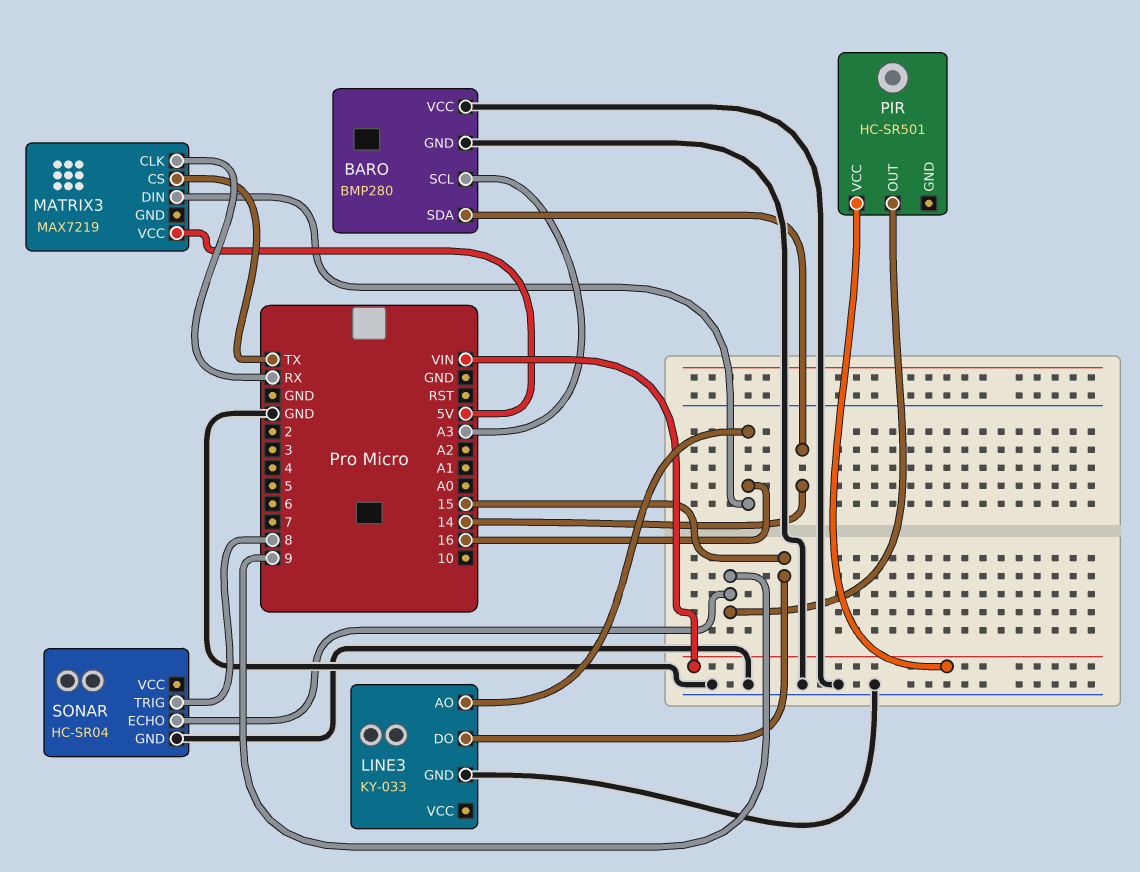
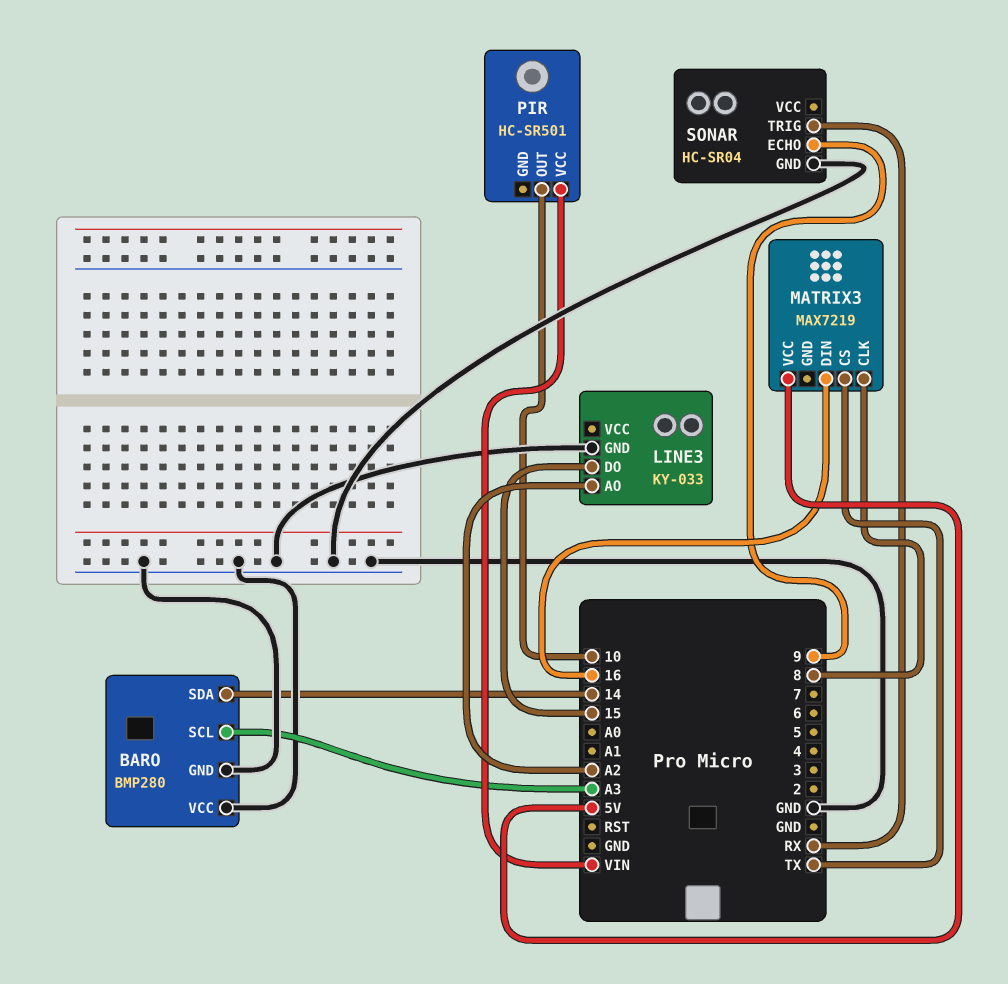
LINE3 pin AO: 16 -> A2
MATRIX3 pin CLK: RX -> 8
PIR pin OUT: 9 -> 10
SONAR pin TRIG: 8 -> RX

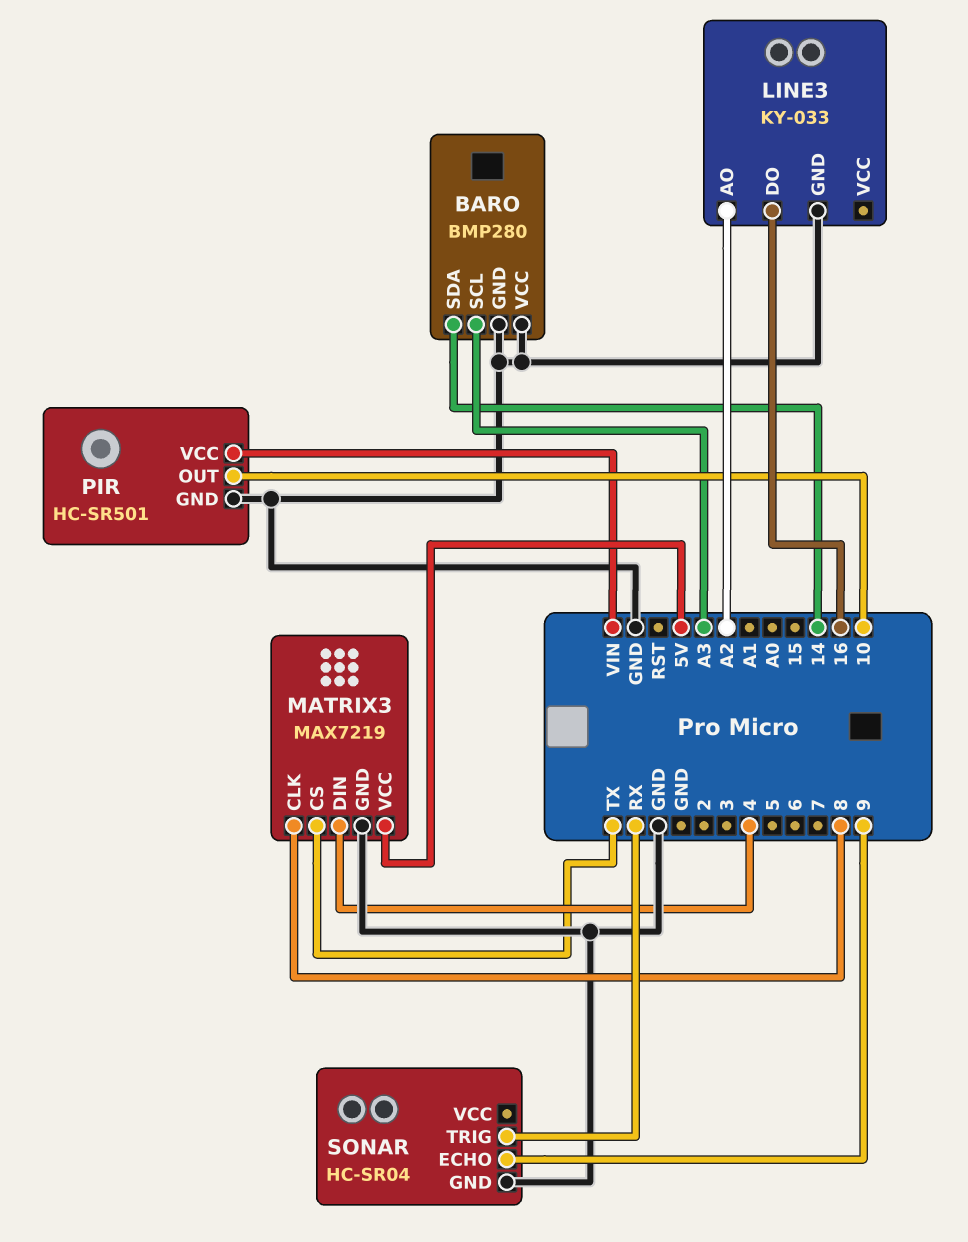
LINE3 pin DO: 15 -> 16
MATRIX3 pin DIN: 16 -> 4
MATRIX3 pin GND: none -> GND
PIR pin GND: none -> GND

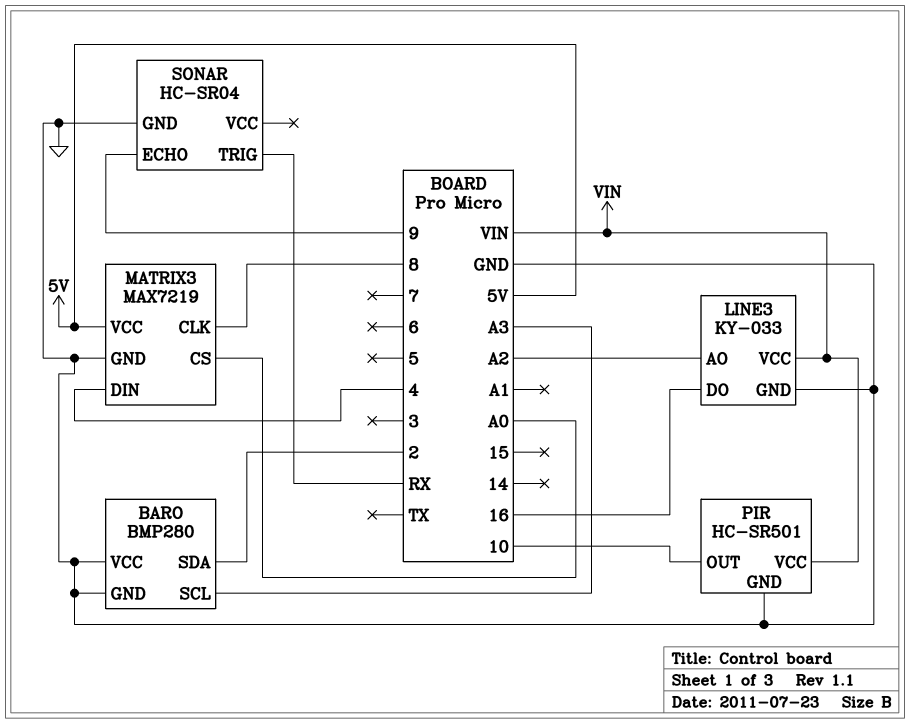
BARO pin SDA: 14 -> 2
LINE3 pin VCC: none -> VIN
MATRIX3 pin CS: TX -> A0

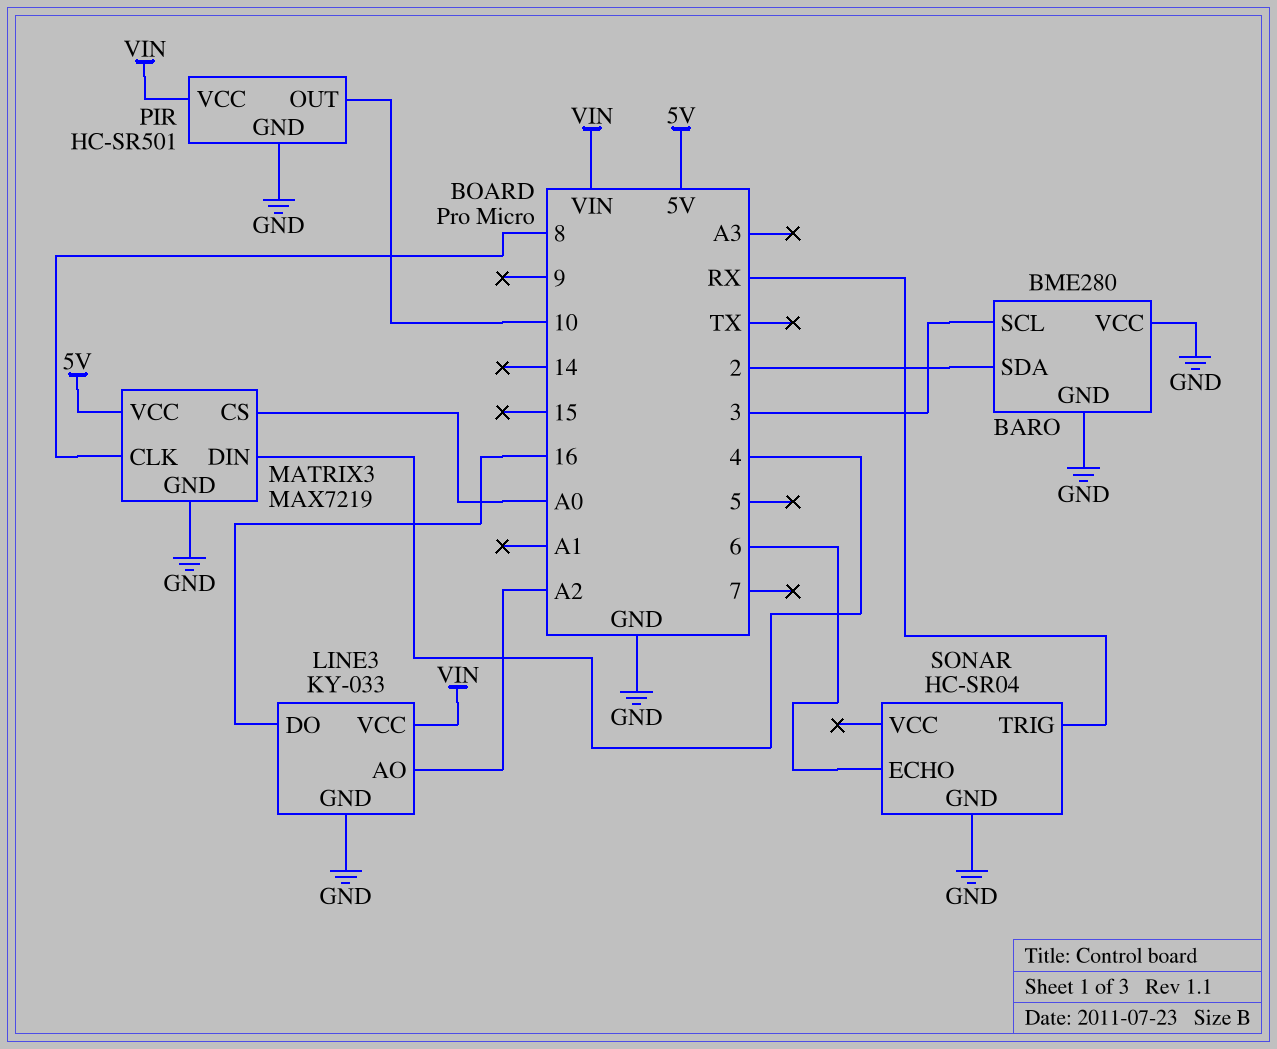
BARO: BMP280 -> BME280
BARO pin SCL: A3 -> 3
SONAR pin ECHO: 9 -> 6

